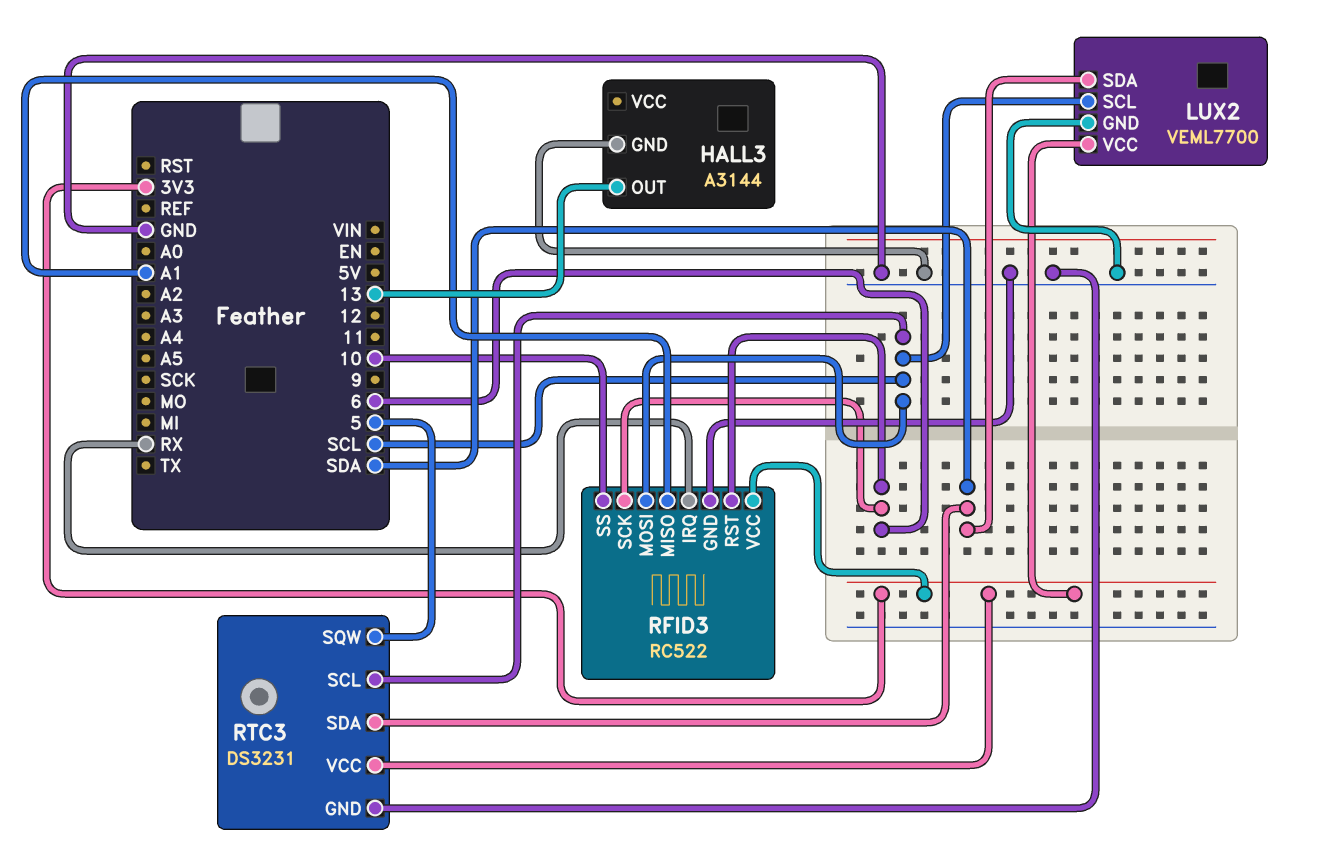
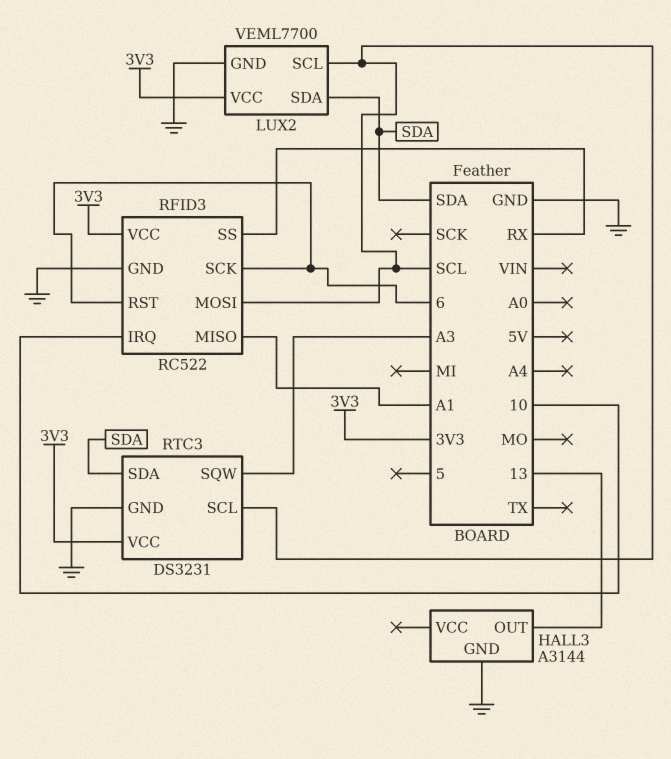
RFID3 pin IRQ: RX -> 10
RFID3 pin SS: 10 -> RX
RTC3 pin SQW: 5 -> A3

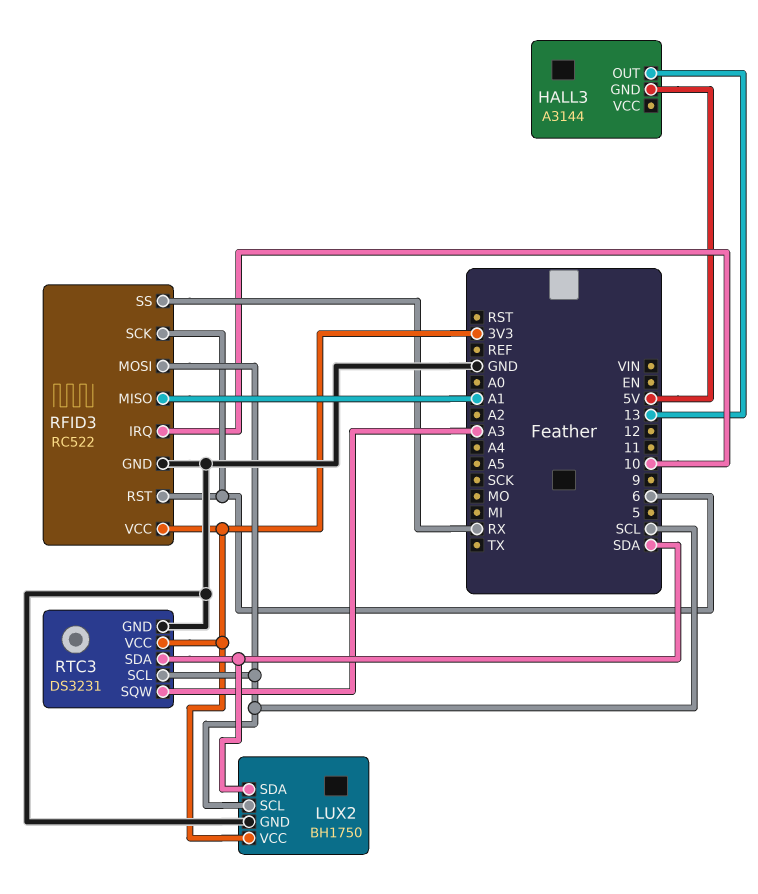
HALL3 pin GND: GND -> 5V
LUX2: VEML7700 -> BH1750

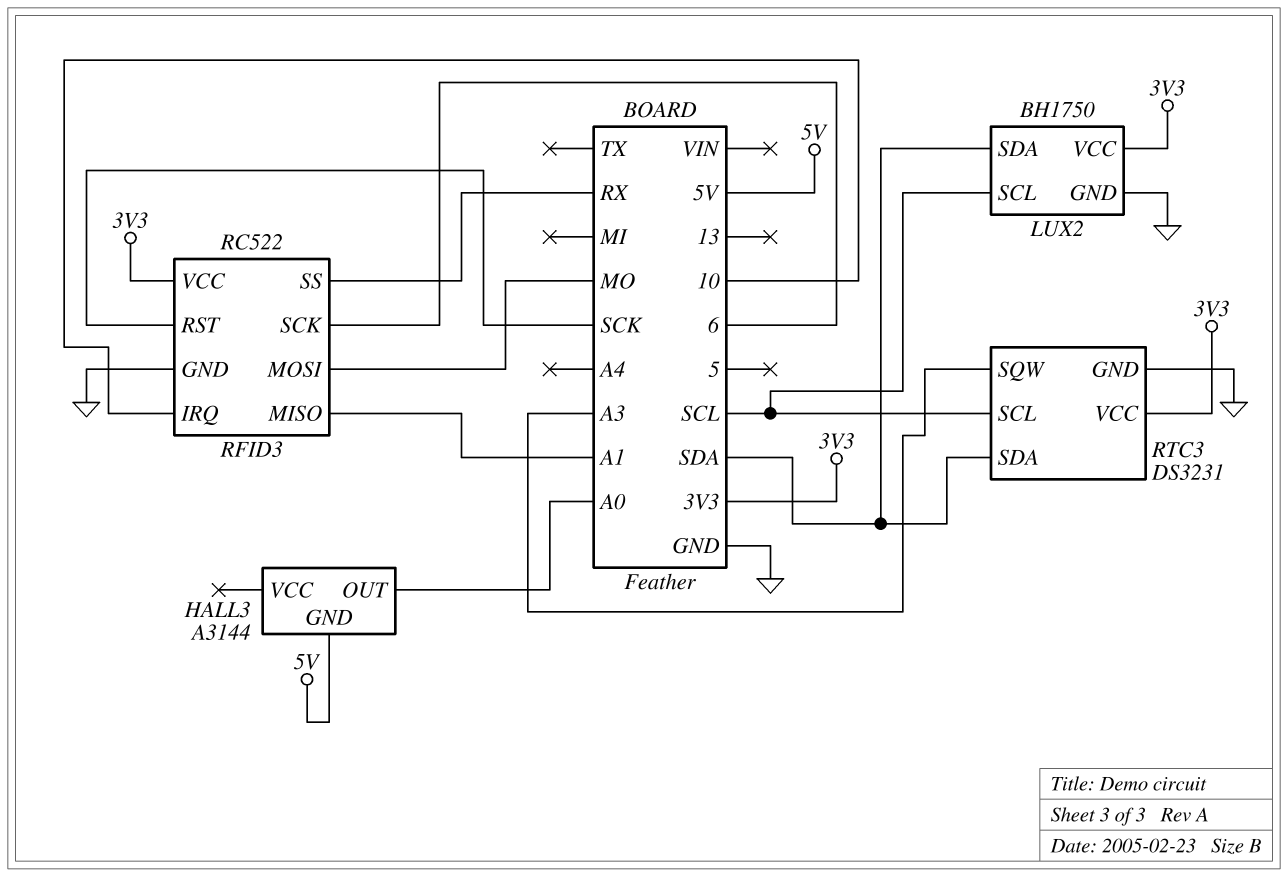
HALL3 pin OUT: 13 -> A0
RFID3 pin MOSI: SCL -> MO
RFID3 pin RST: 6 -> SCK

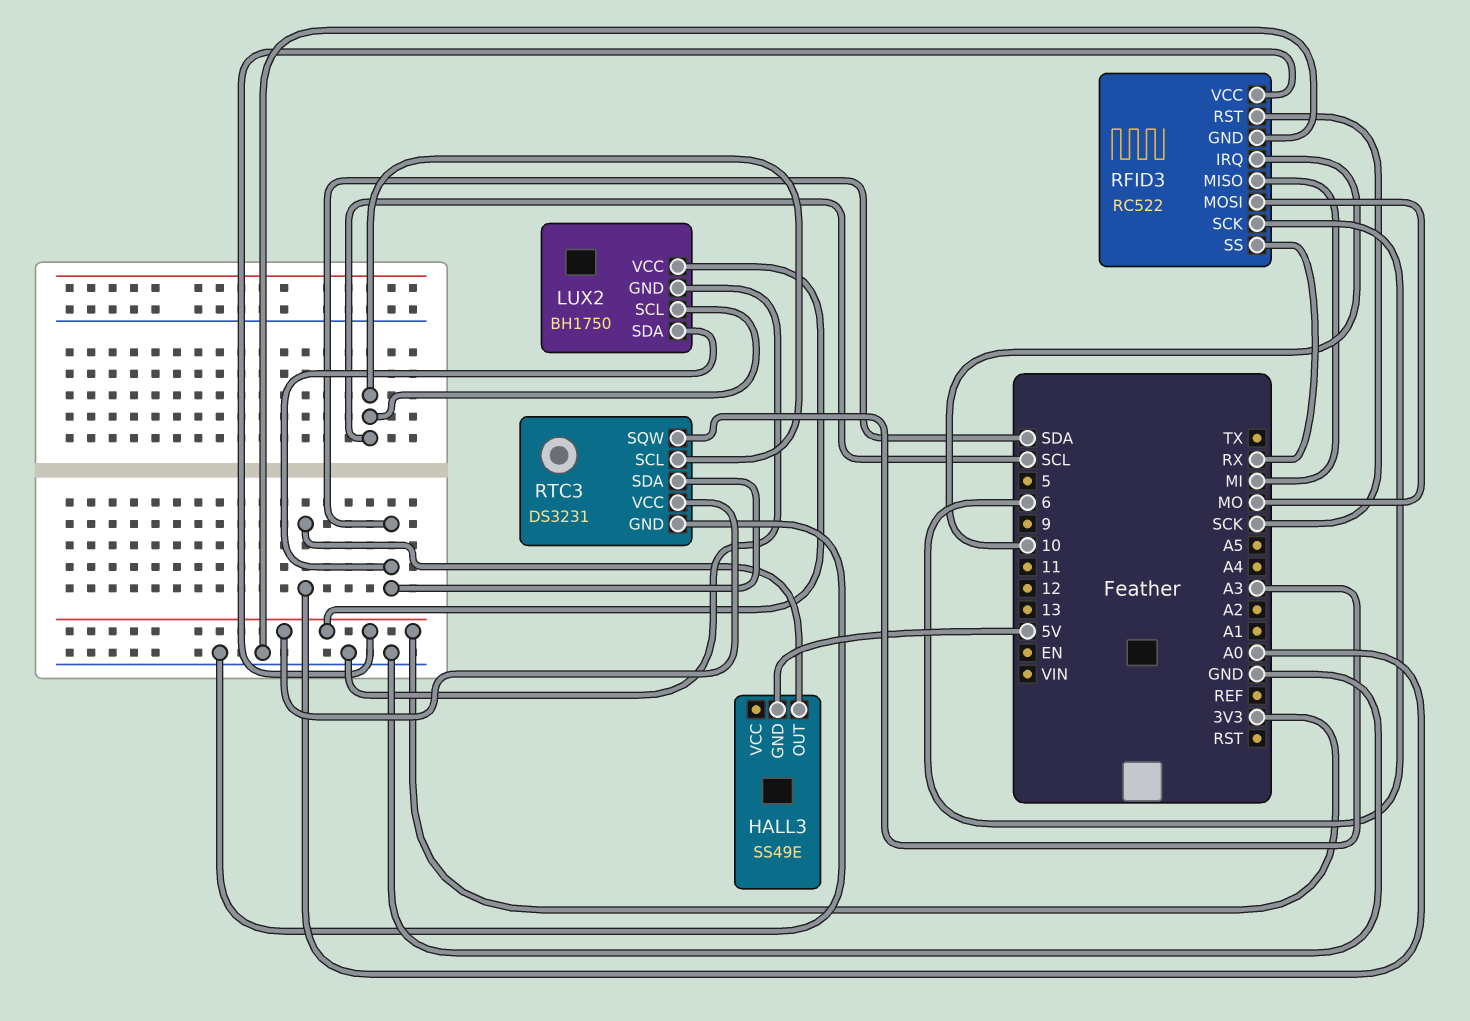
HALL3: A3144 -> SS49E
RFID3 pin MISO: A1 -> MI

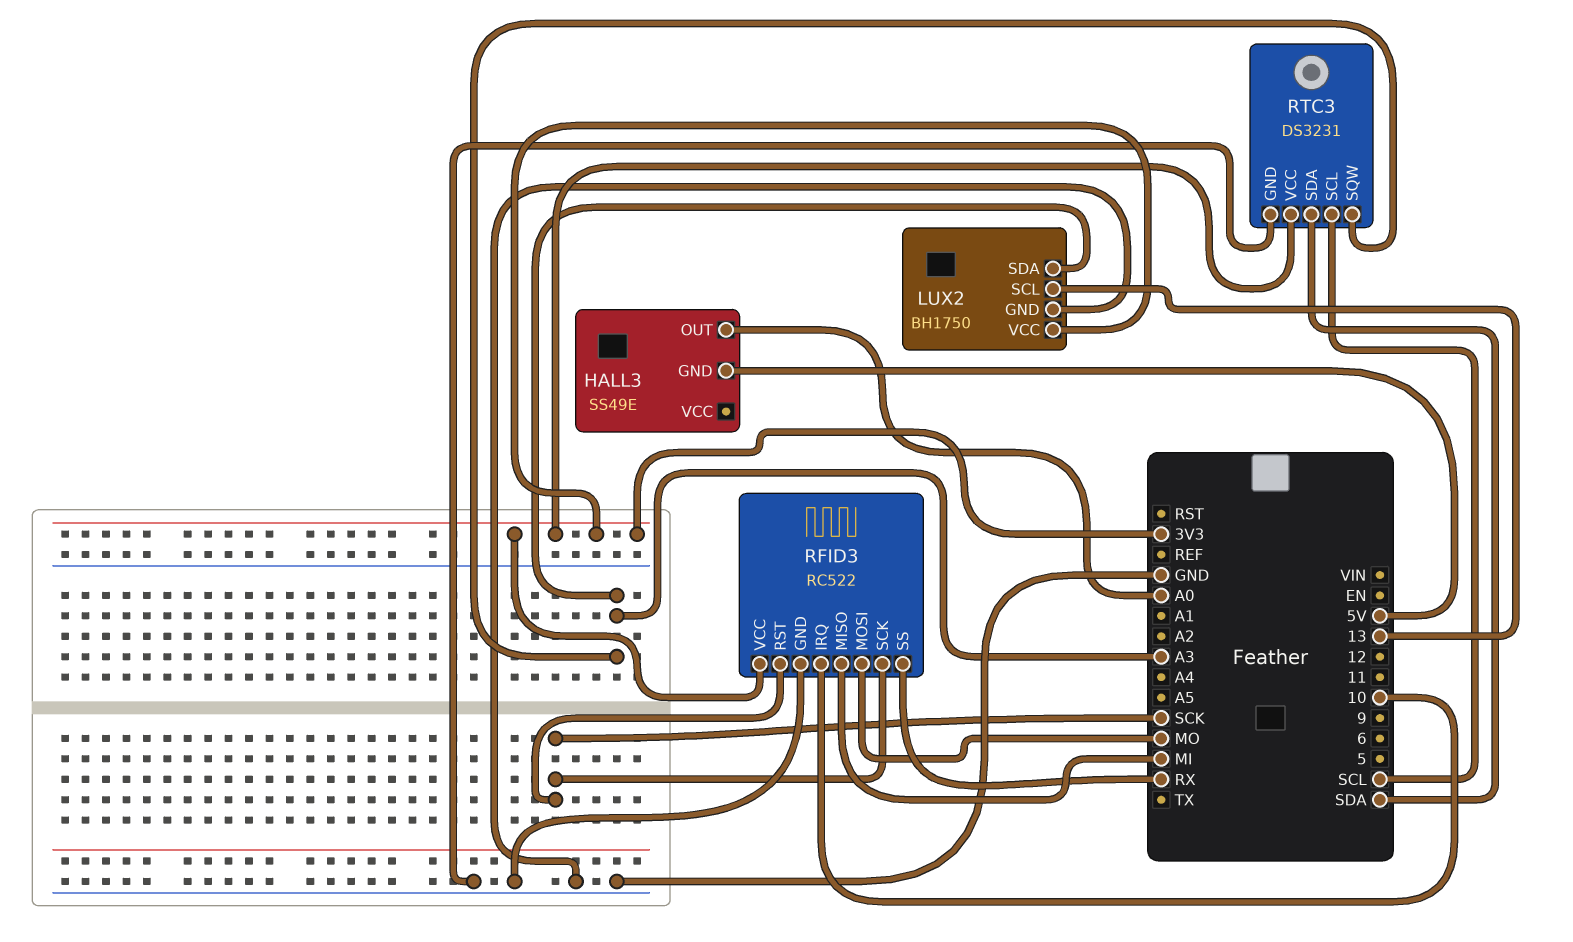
LUX2 pin SCL: SCL -> 13
LUX2 pin SDA: SDA -> A3
RFID3 pin SCK: 6 -> SCK

